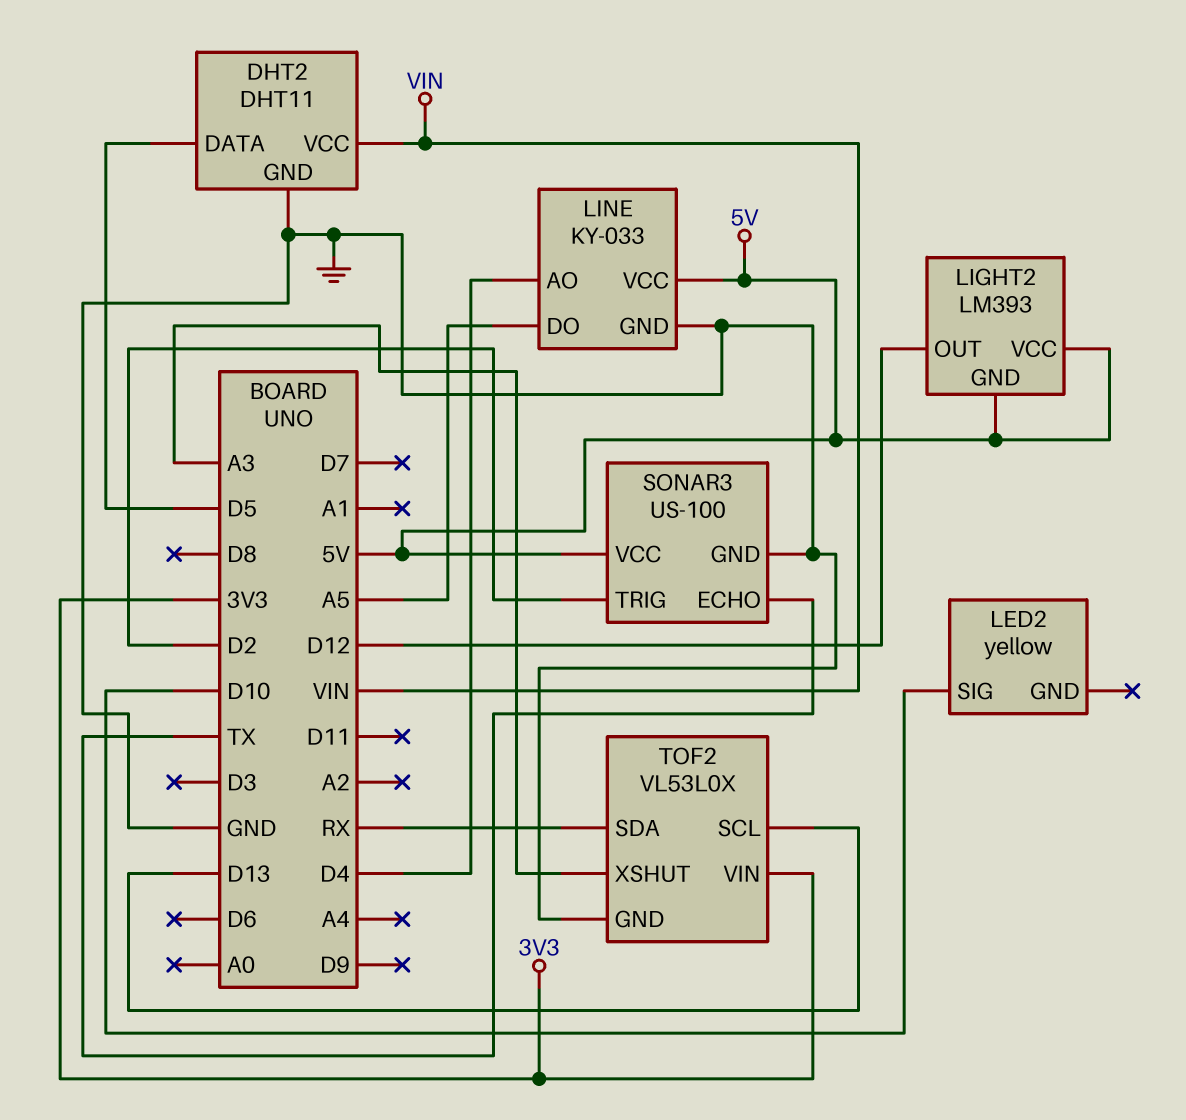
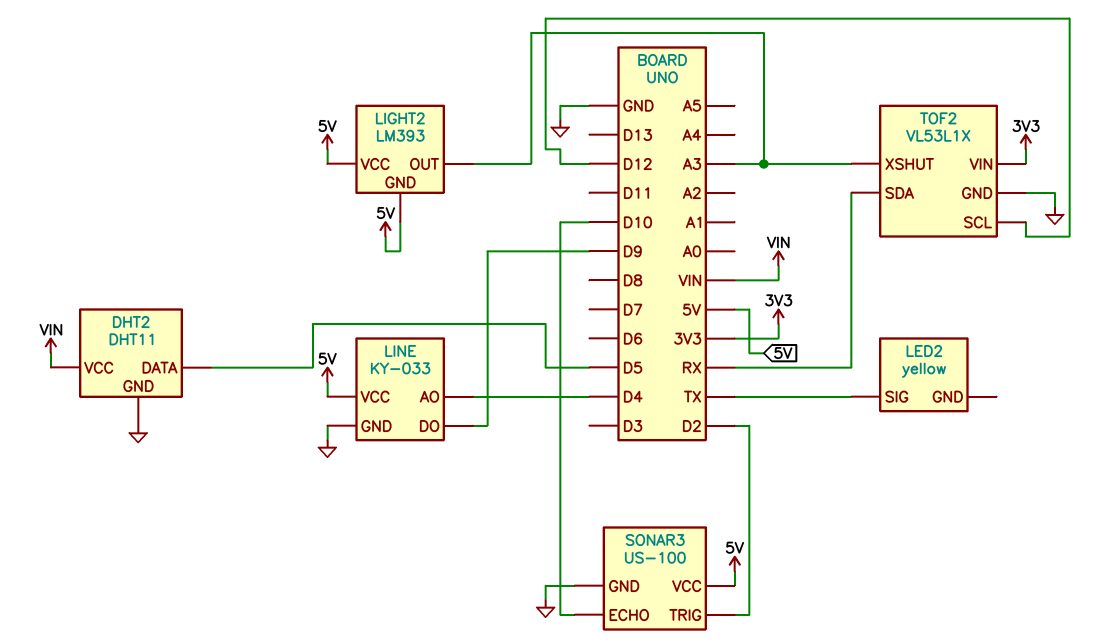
LED2 pin SIG: D10 -> TX
LIGHT2 pin OUT: D12 -> A3
LINE pin DO: A5 -> D9
SONAR3 pin ECHO: TX -> D10
TOF2: VL53L0X -> VL53L1X
TOF2 pin SCL: D13 -> D12

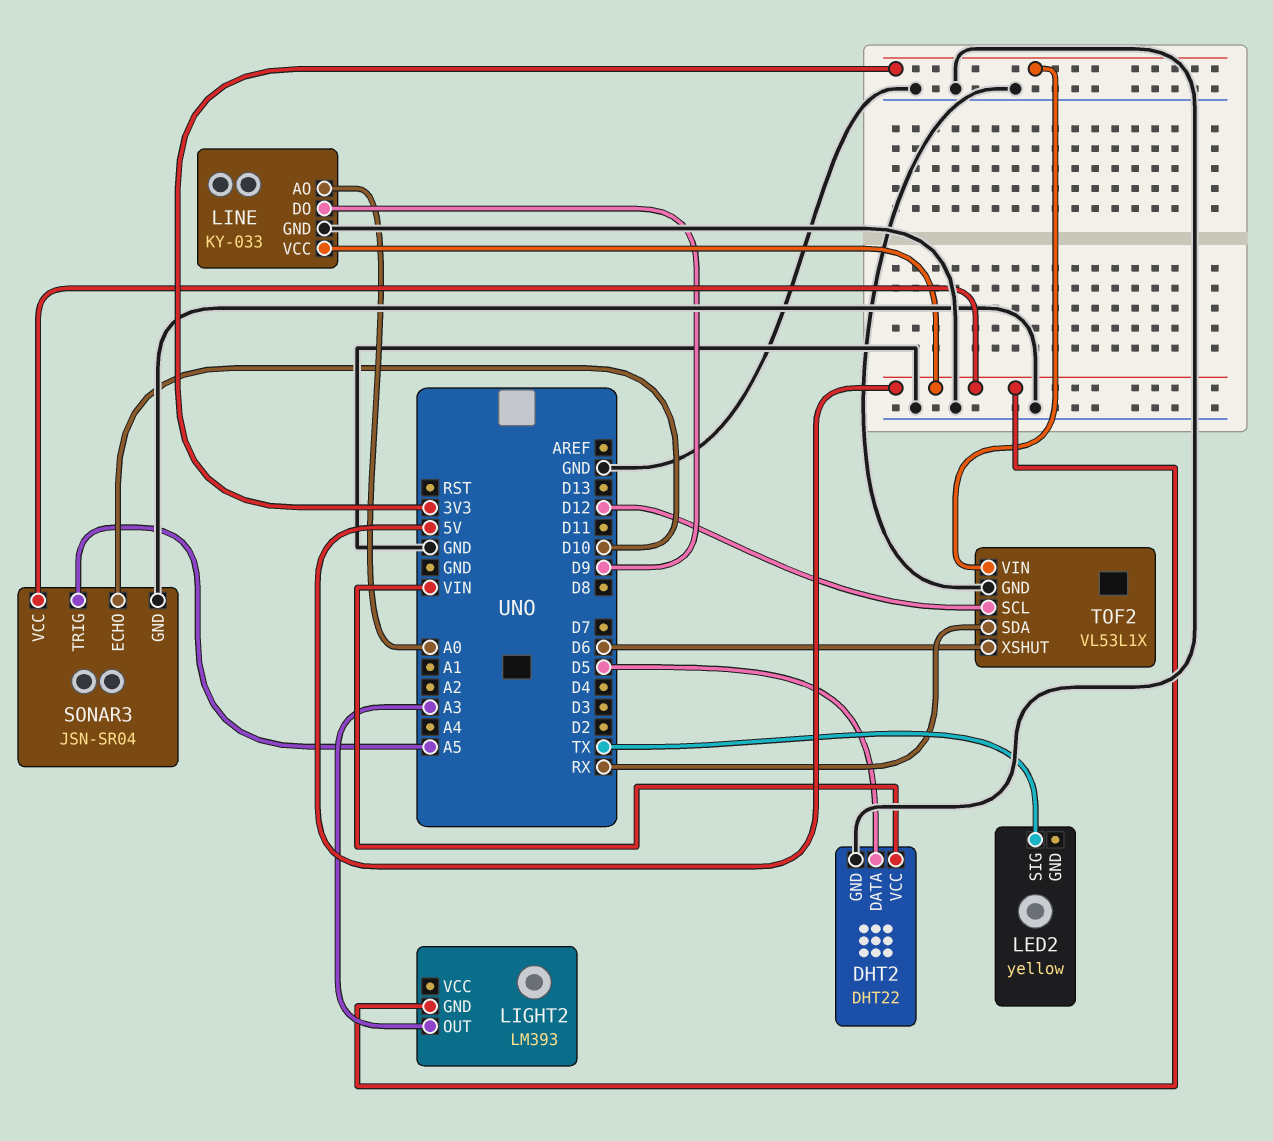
DHT2: DHT11 -> DHT22
LIGHT2 pin VCC: 5V -> none
LINE pin AO: D4 -> A0
SONAR3: US-100 -> JSN-SR04
SONAR3 pin TRIG: D2 -> A5
TOF2 pin XSHUT: A3 -> D6

